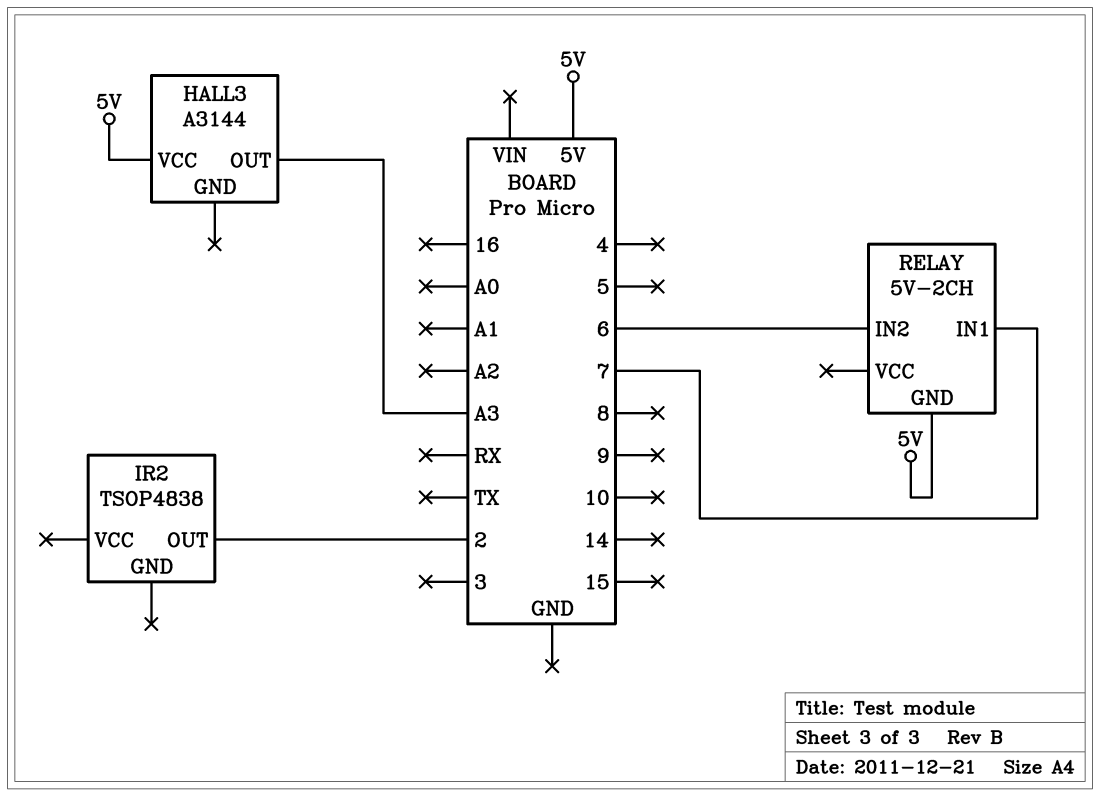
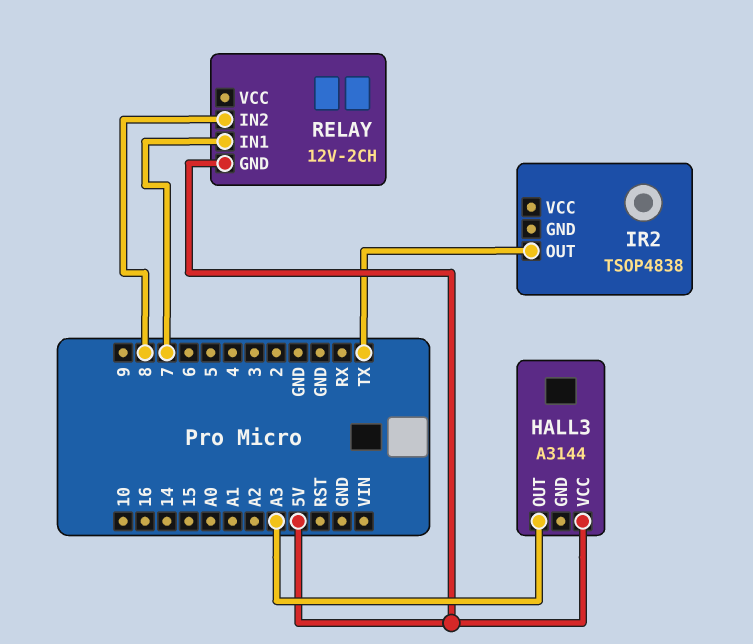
IR2 pin OUT: 2 -> TX
RELAY: 5V-2CH -> 12V-2CH
RELAY pin IN2: 6 -> 8

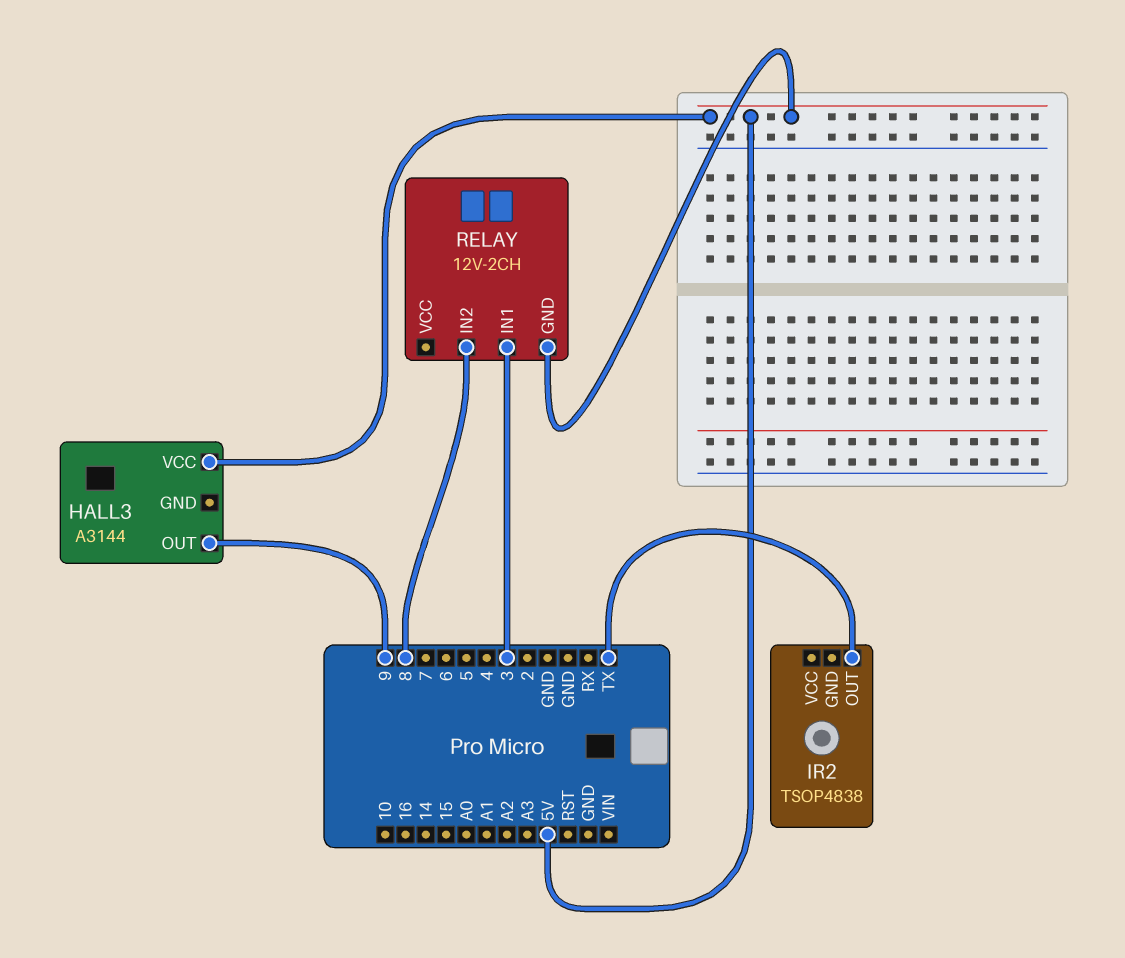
HALL3 pin OUT: A3 -> 9
RELAY pin IN1: 7 -> 3

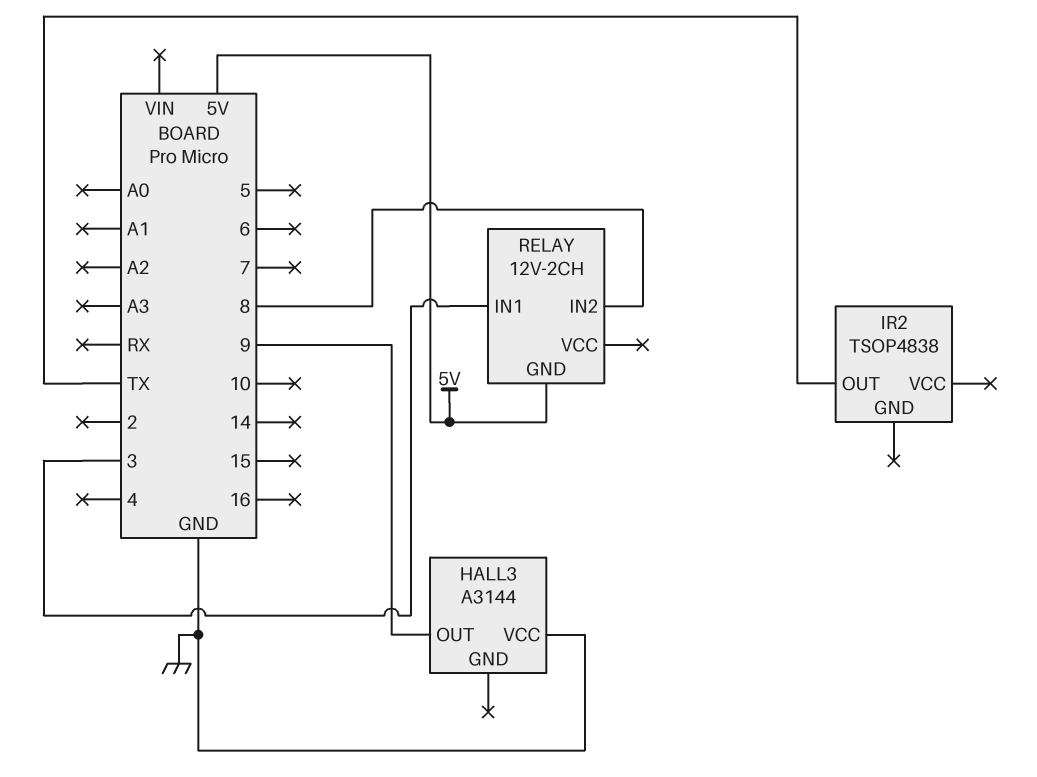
HALL3 pin VCC: 5V -> GND

